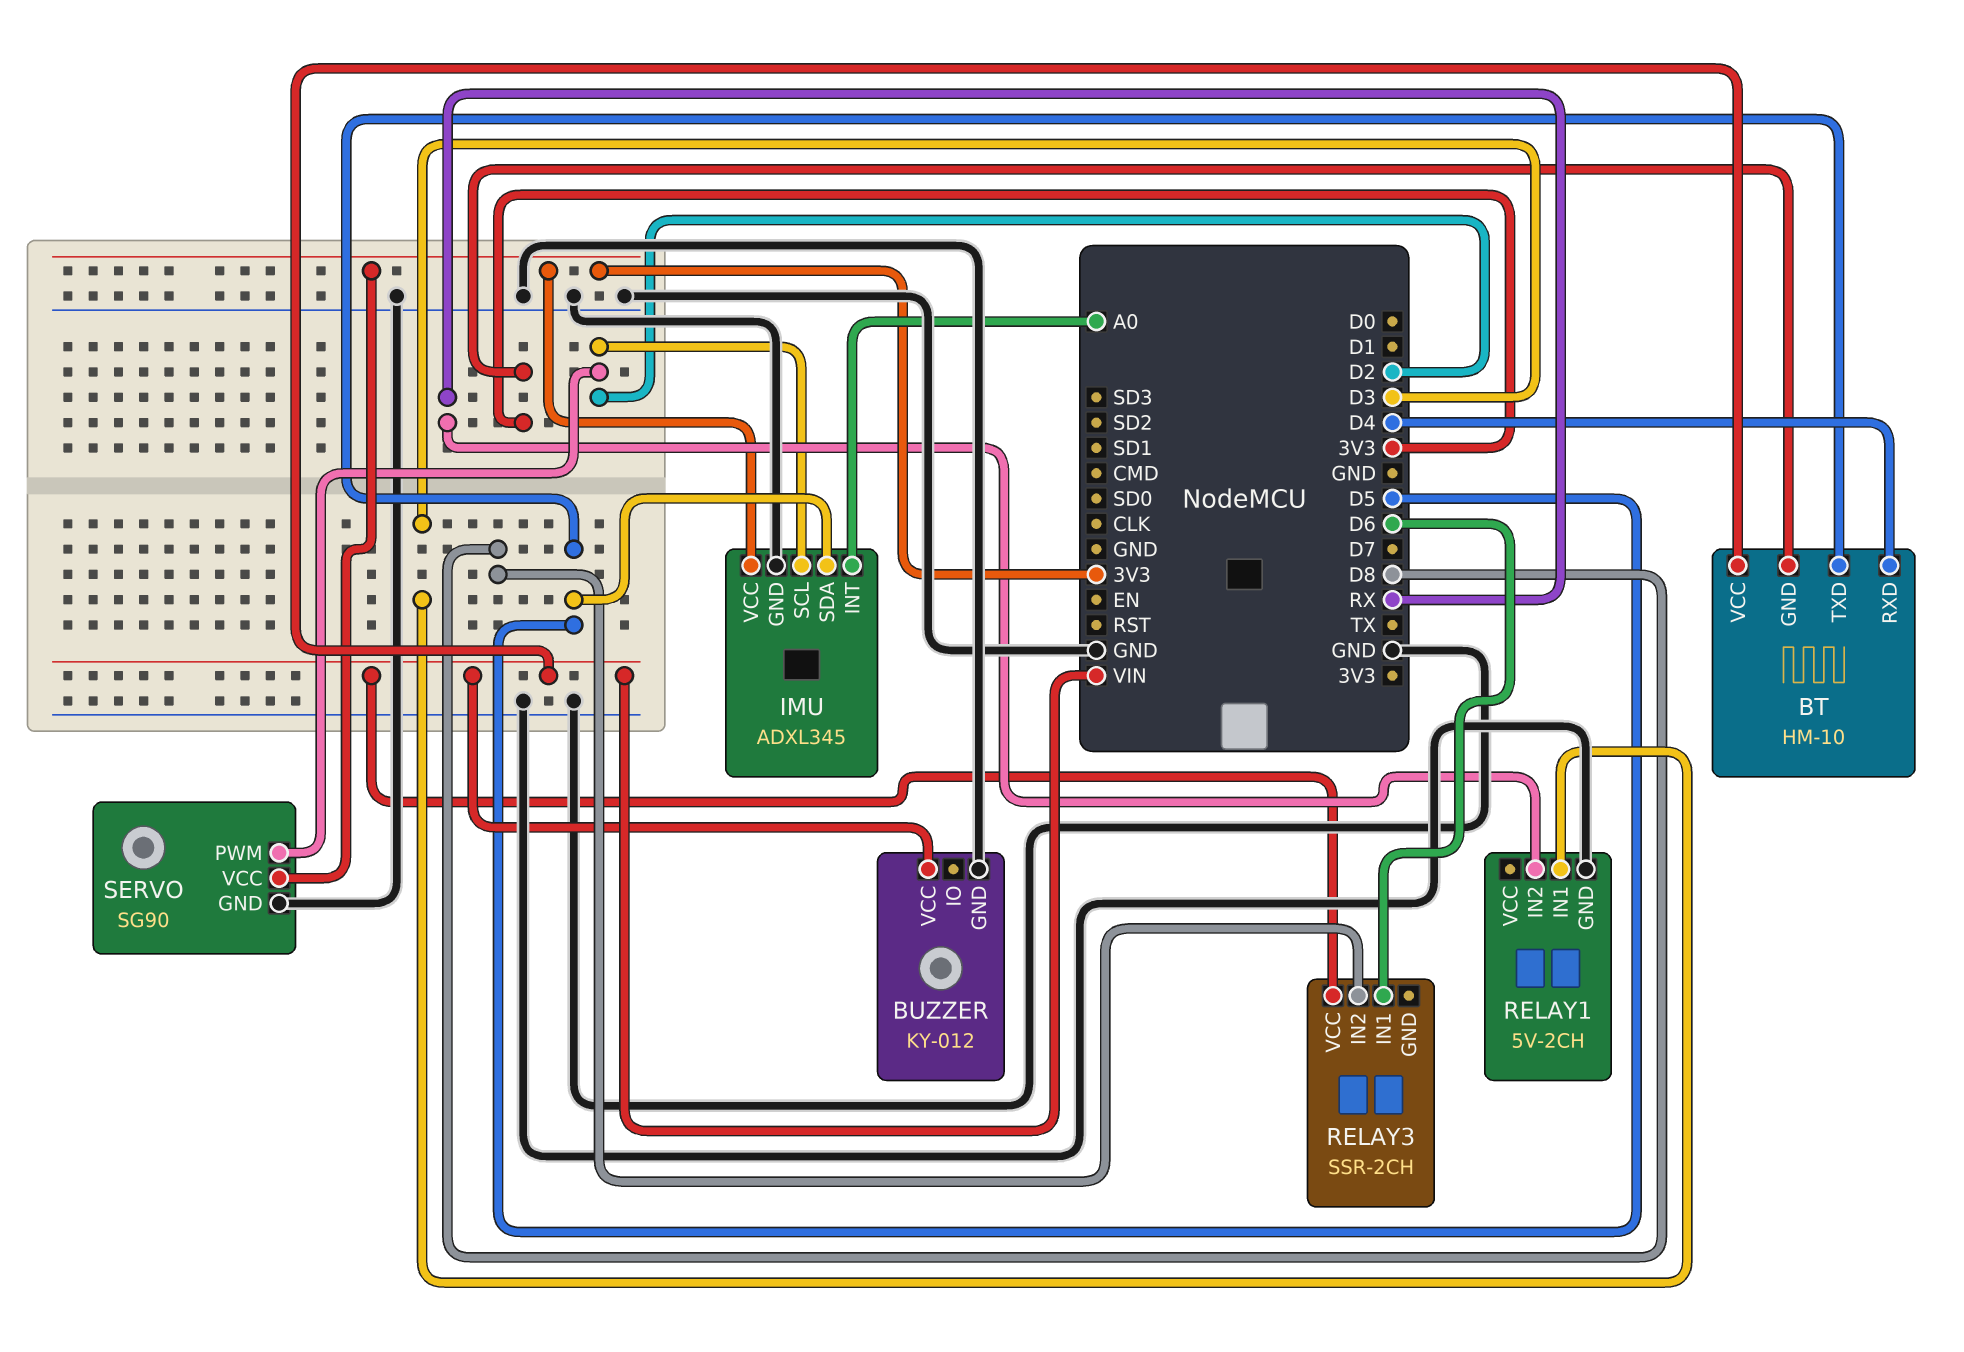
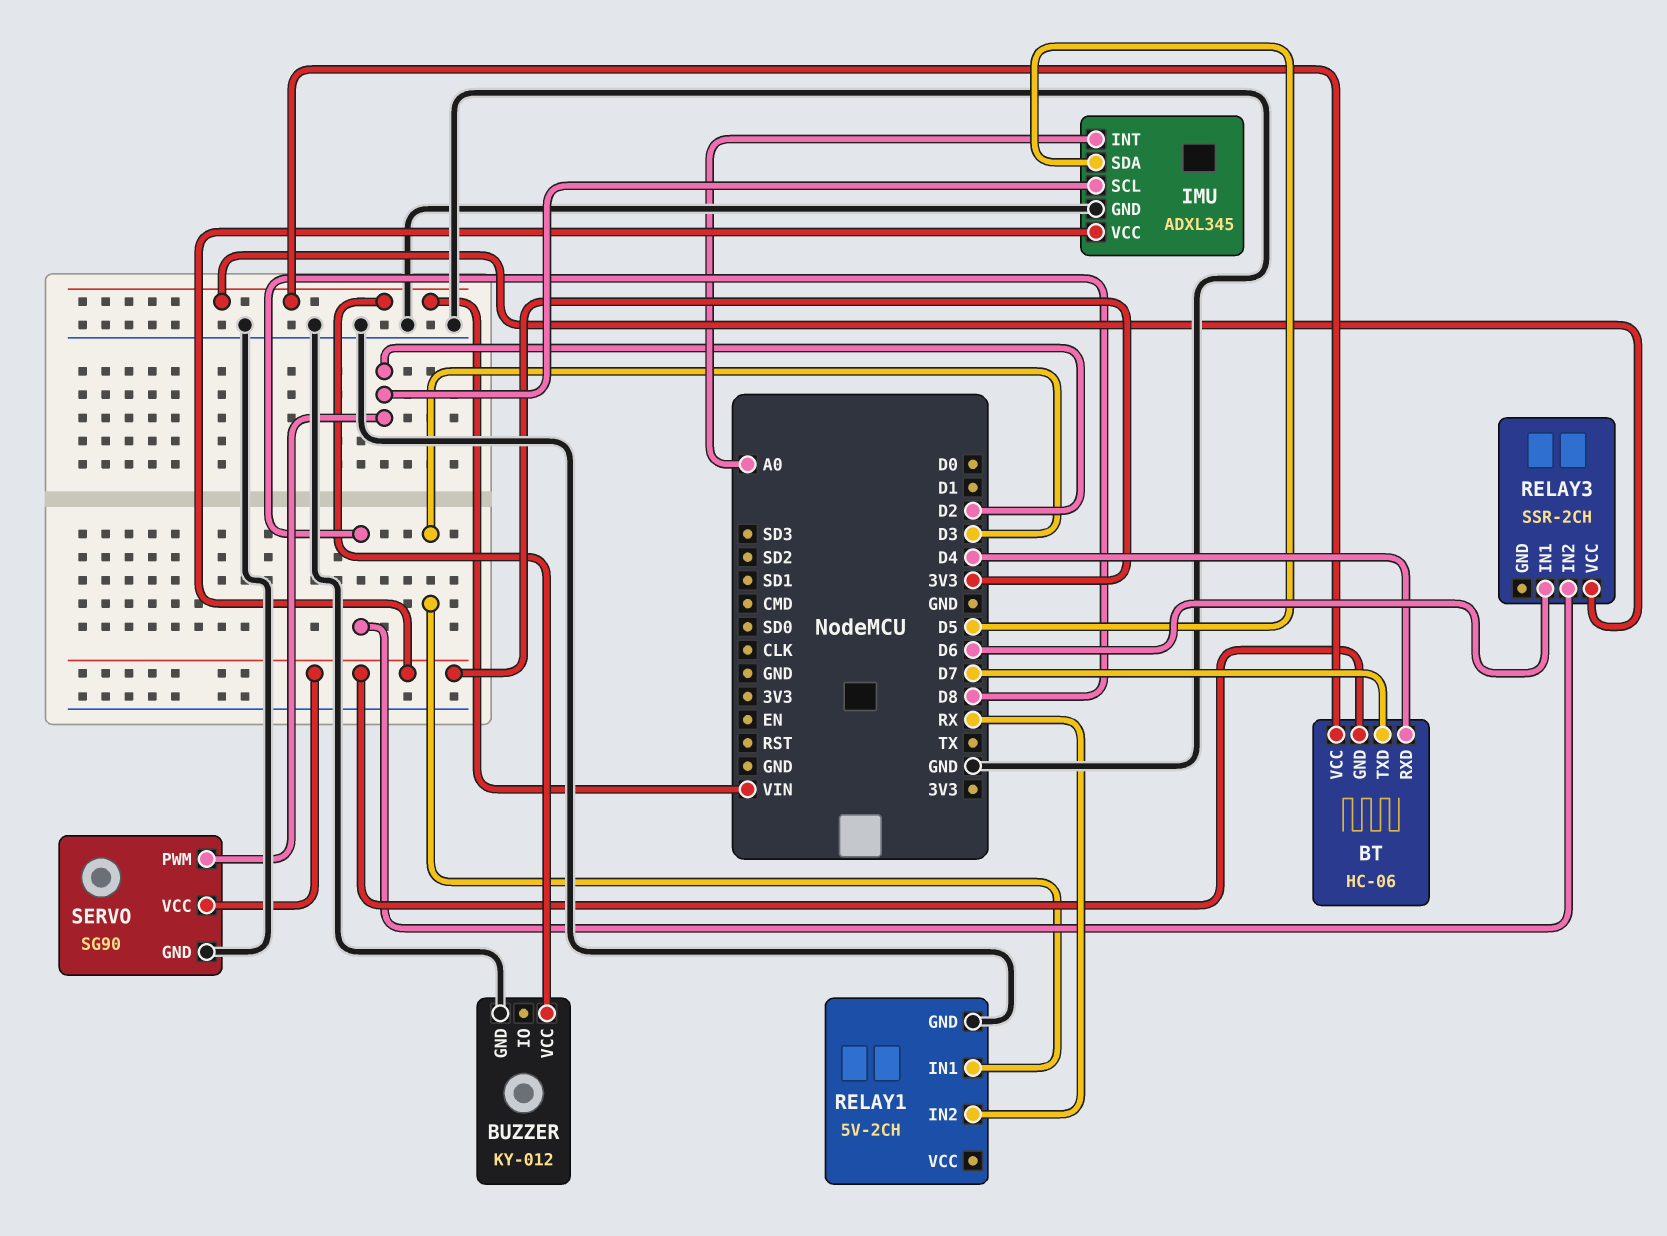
BT: HM-10 -> HC-06
BT pin TXD: D5 -> D7

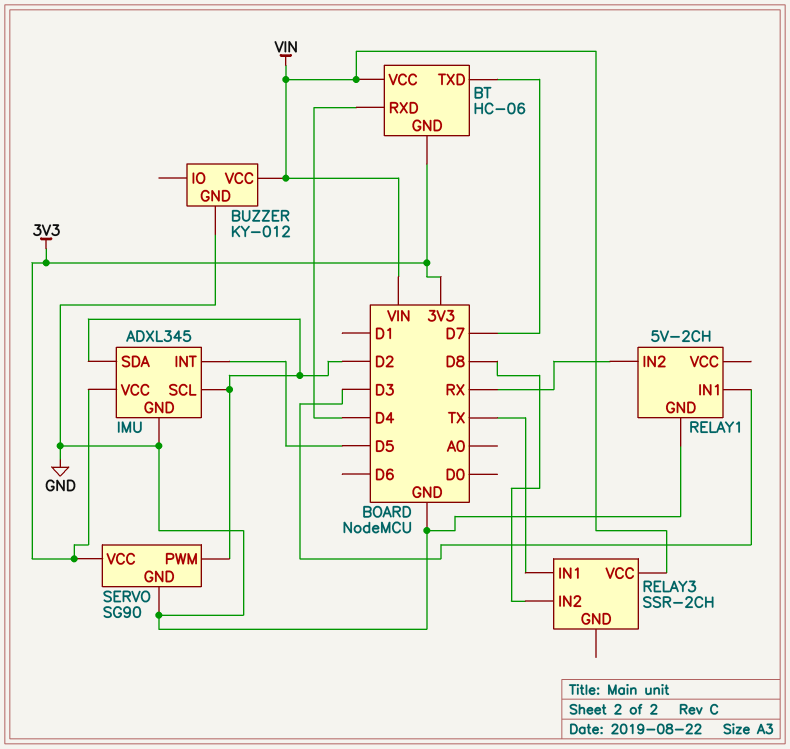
IMU pin INT: A0 -> D5
IMU pin SDA: D5 -> D2
RELAY3 pin IN1: D6 -> TX

